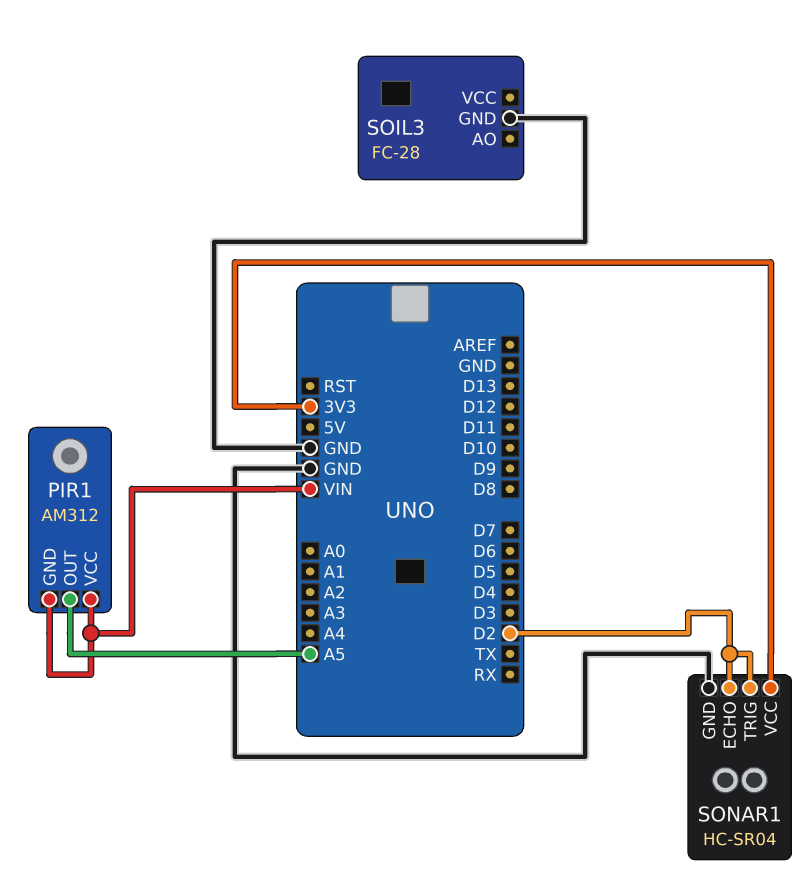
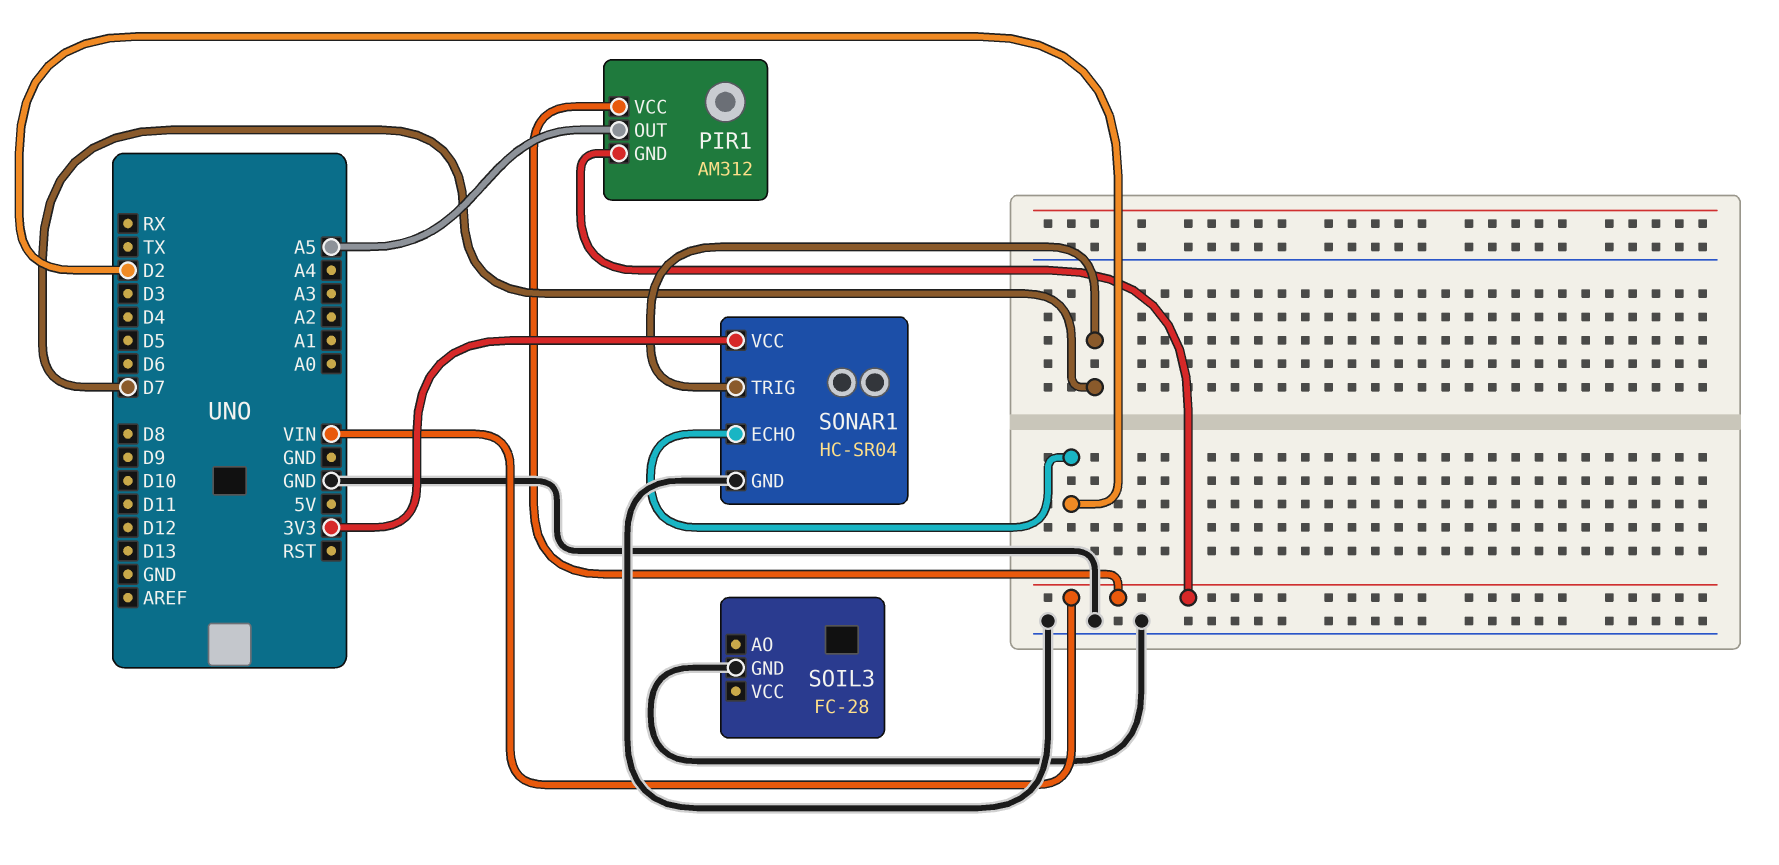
SONAR1 pin TRIG: D2 -> D7

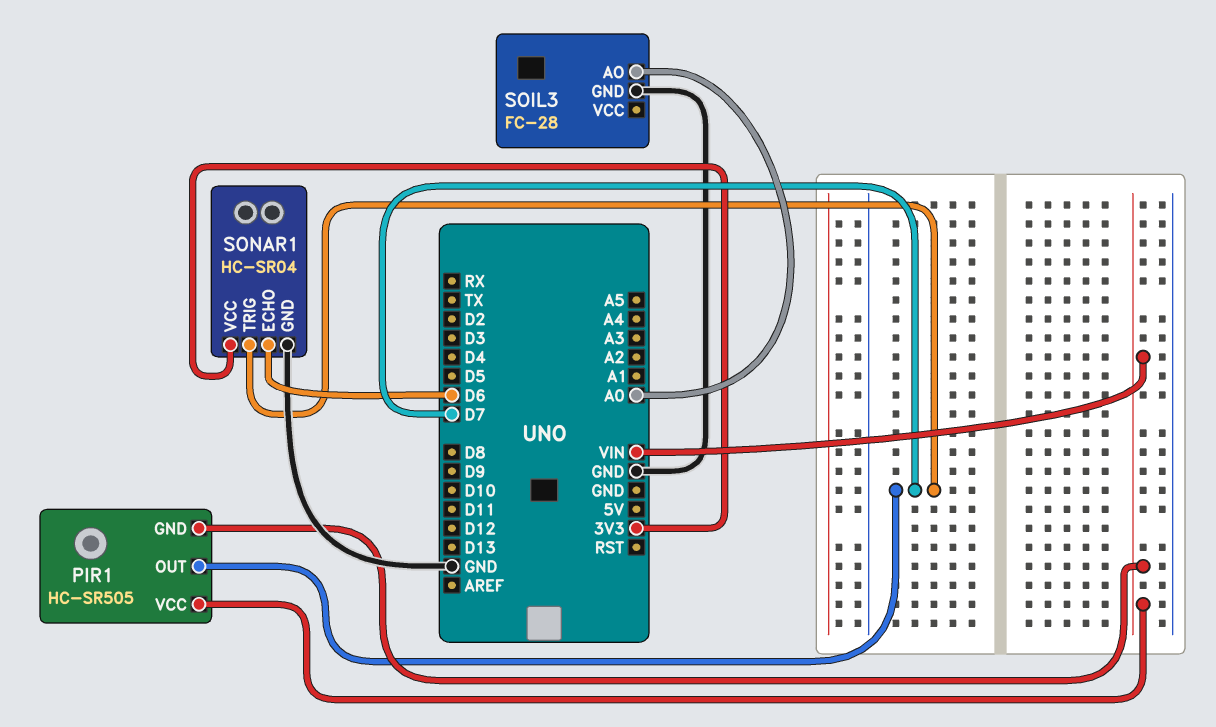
PIR1: AM312 -> HC-SR505
PIR1 pin OUT: A5 -> D7
SOIL3 pin AO: none -> A0
SONAR1 pin ECHO: D2 -> D6

